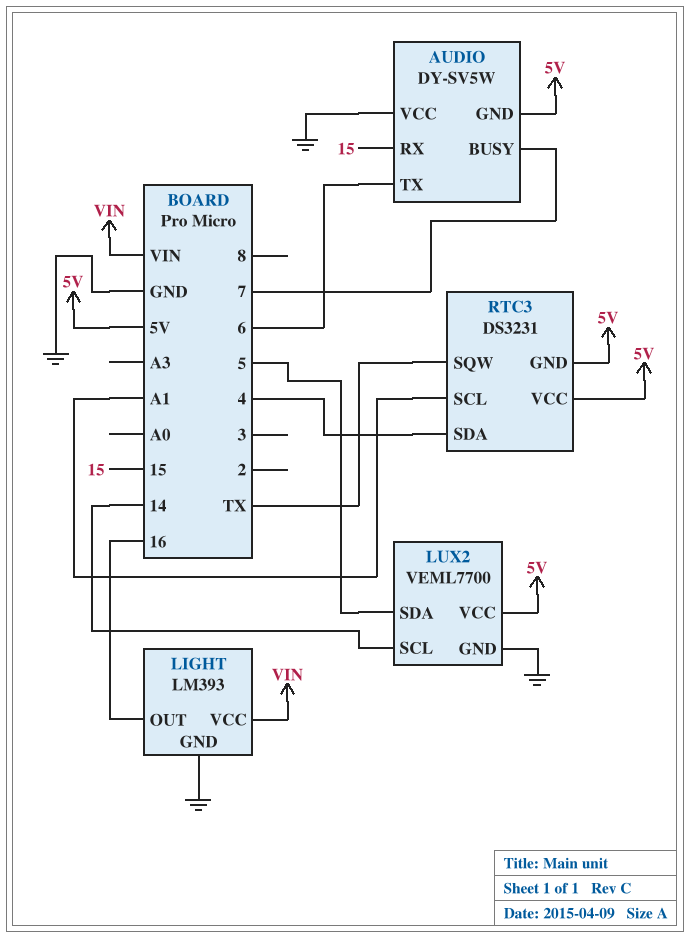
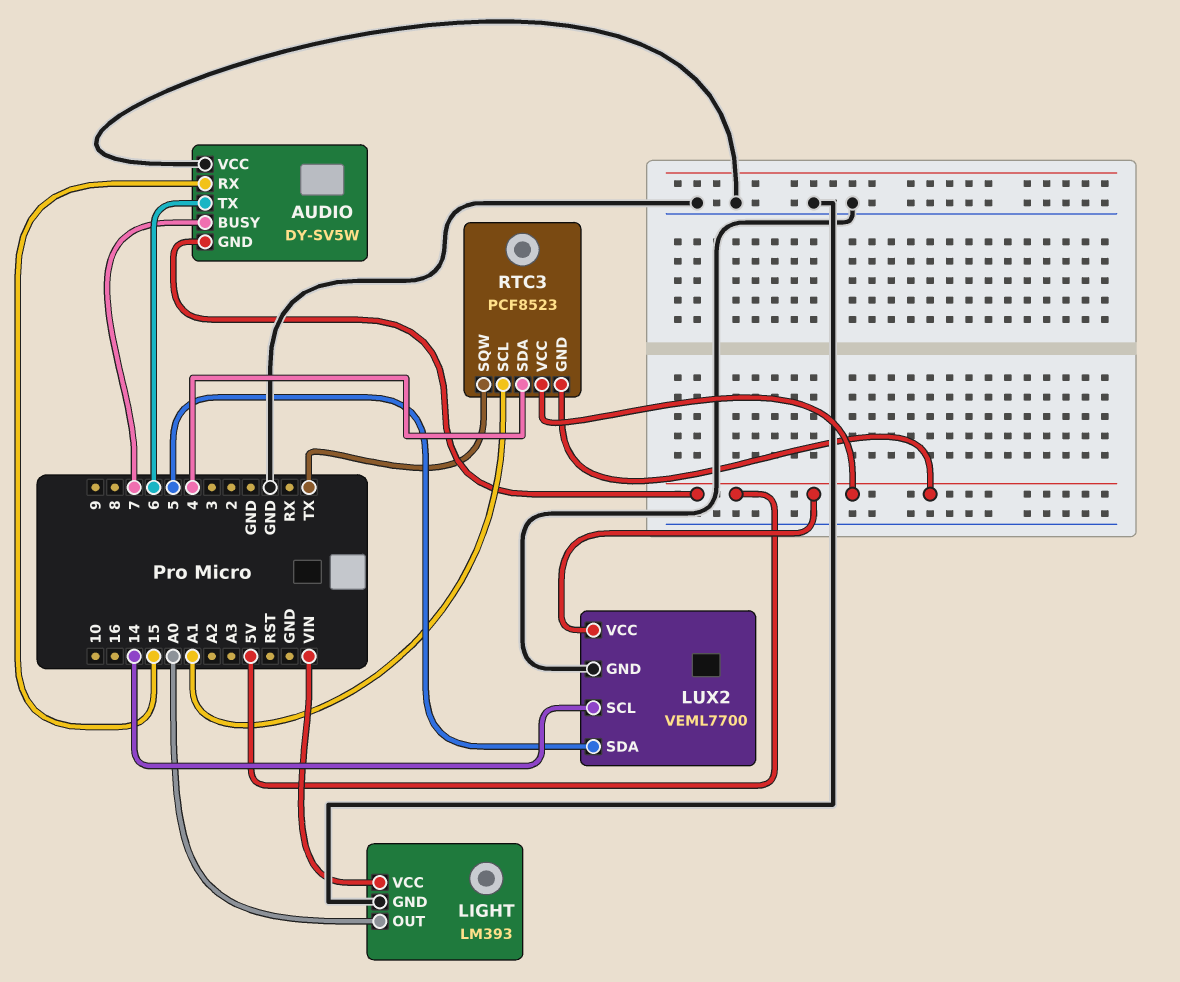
LIGHT pin OUT: 16 -> A0
RTC3: DS3231 -> PCF8523

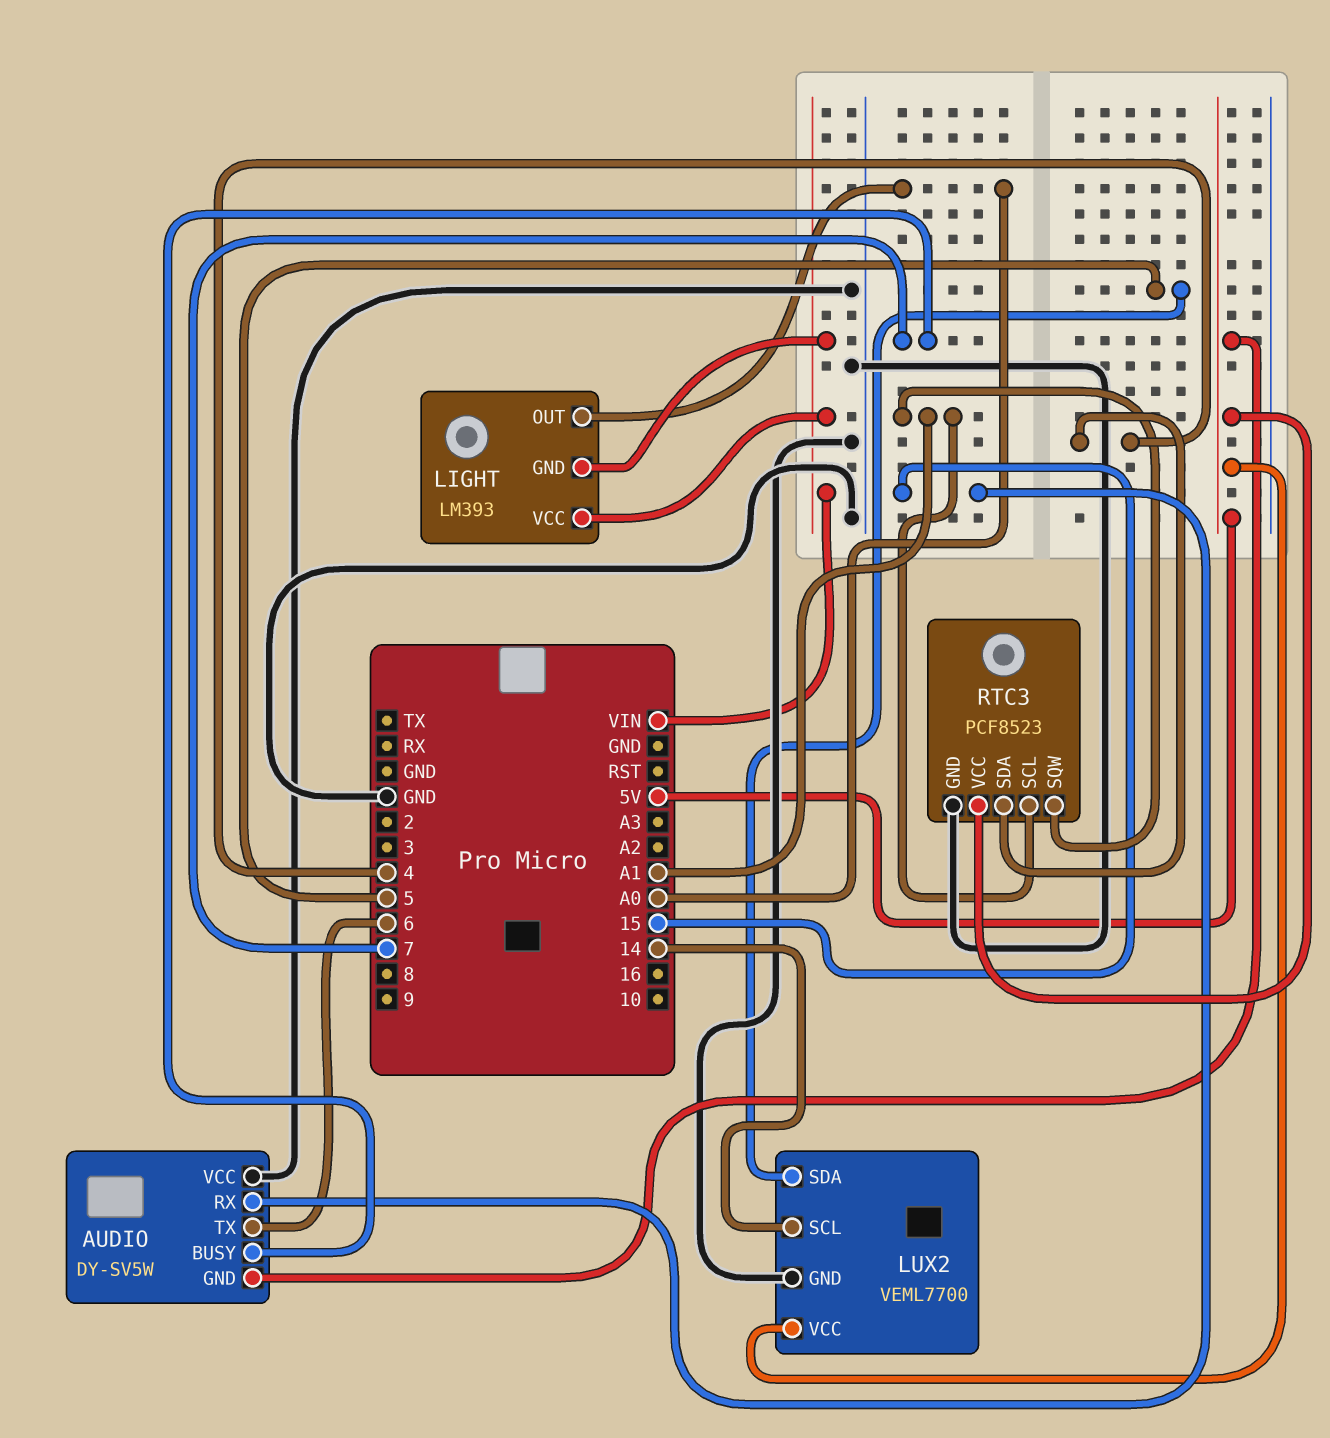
LIGHT pin GND: GND -> VIN
RTC3 pin GND: 5V -> GND
RTC3 pin SQW: TX -> A1

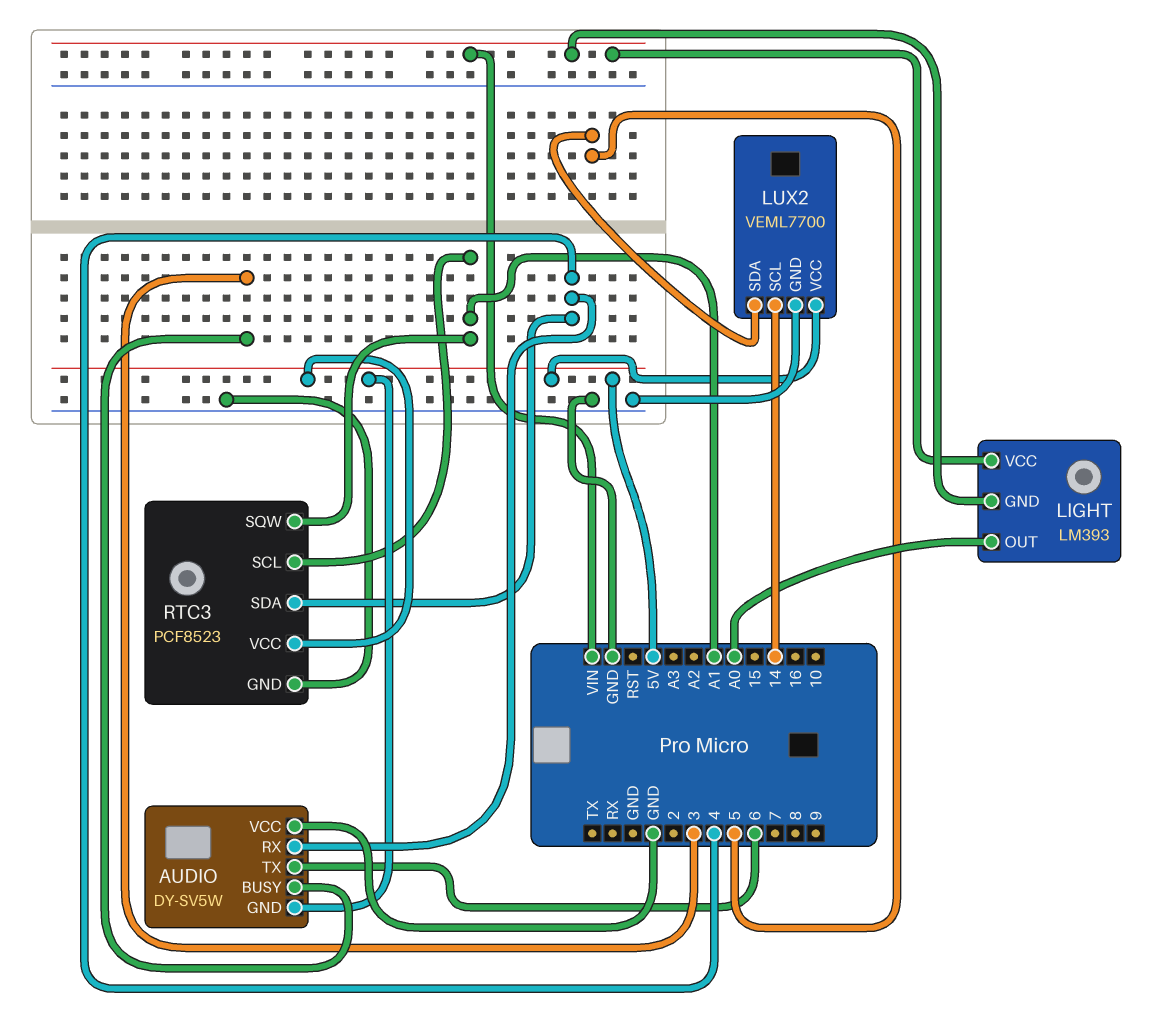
AUDIO pin BUSY: 7 -> 3
AUDIO pin RX: 15 -> 4

